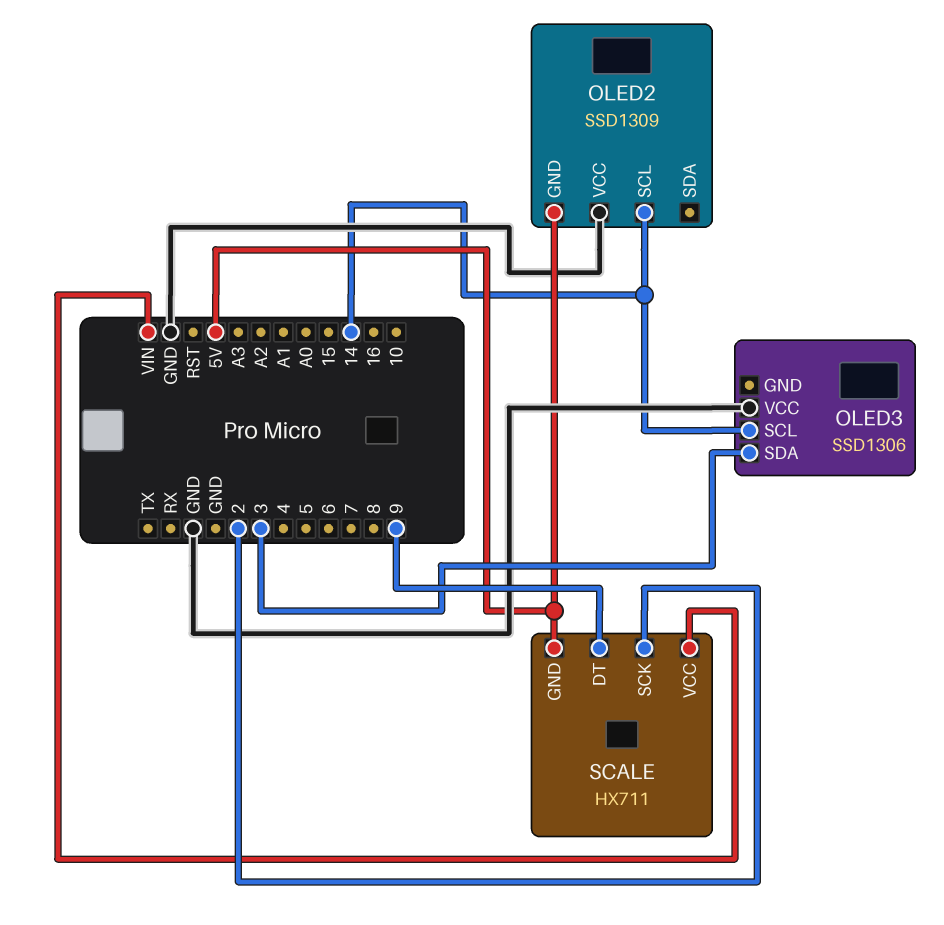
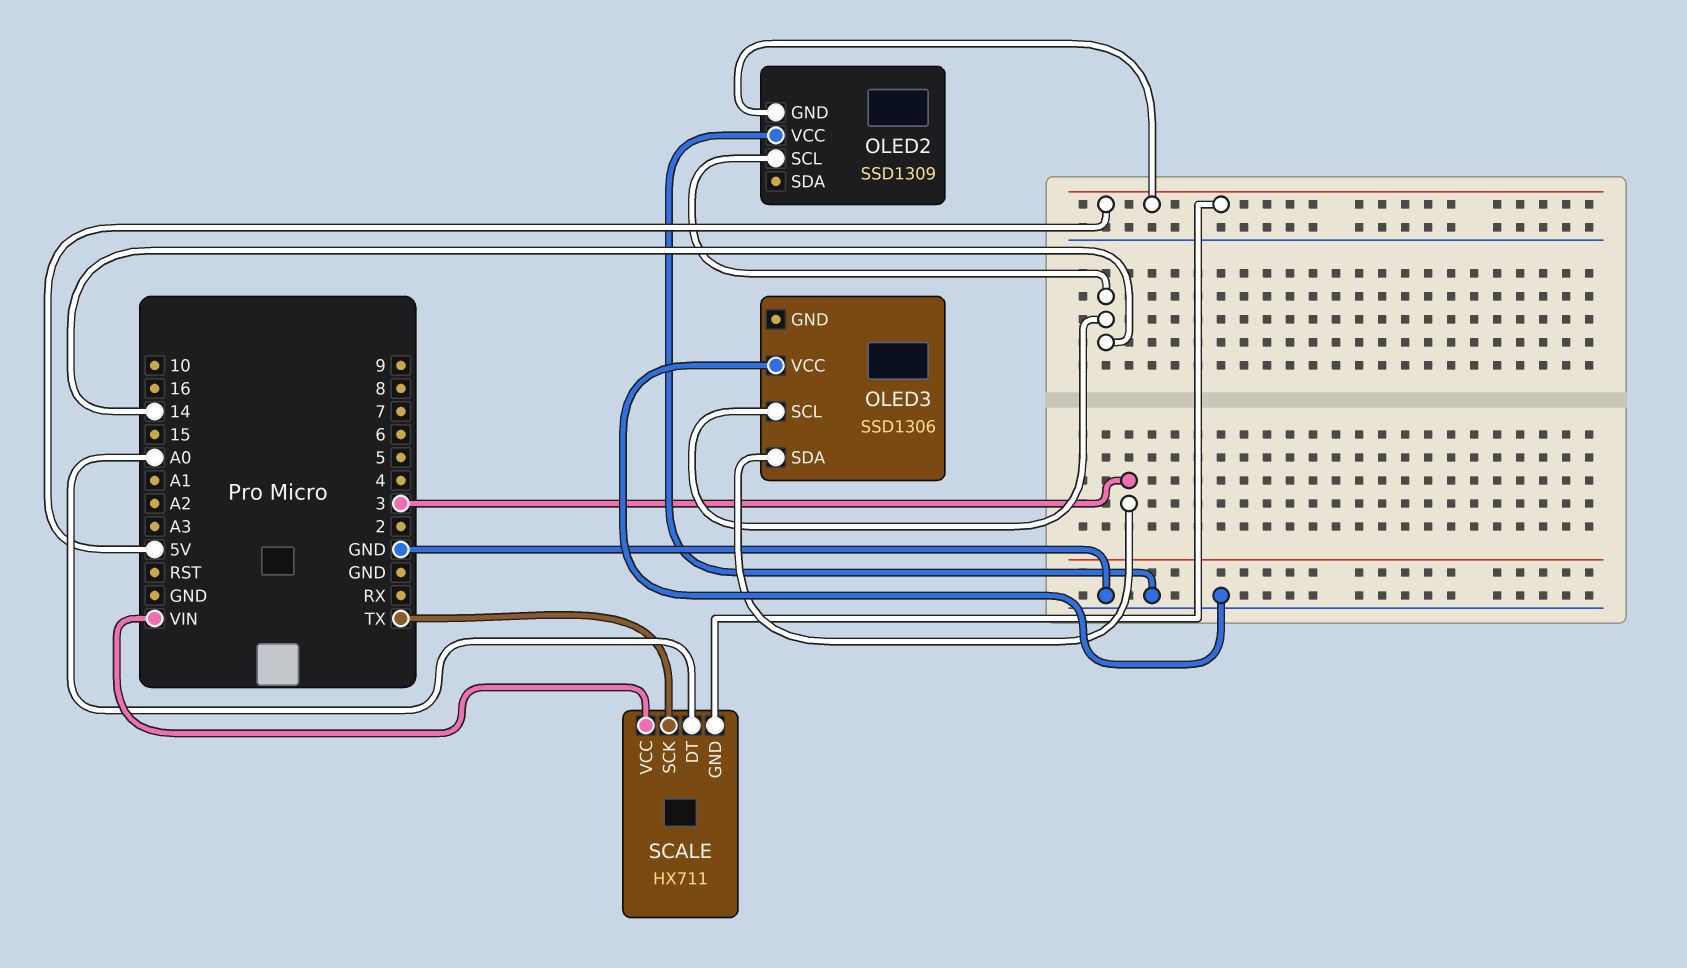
SCALE pin DT: 9 -> A0
SCALE pin SCK: 2 -> TX

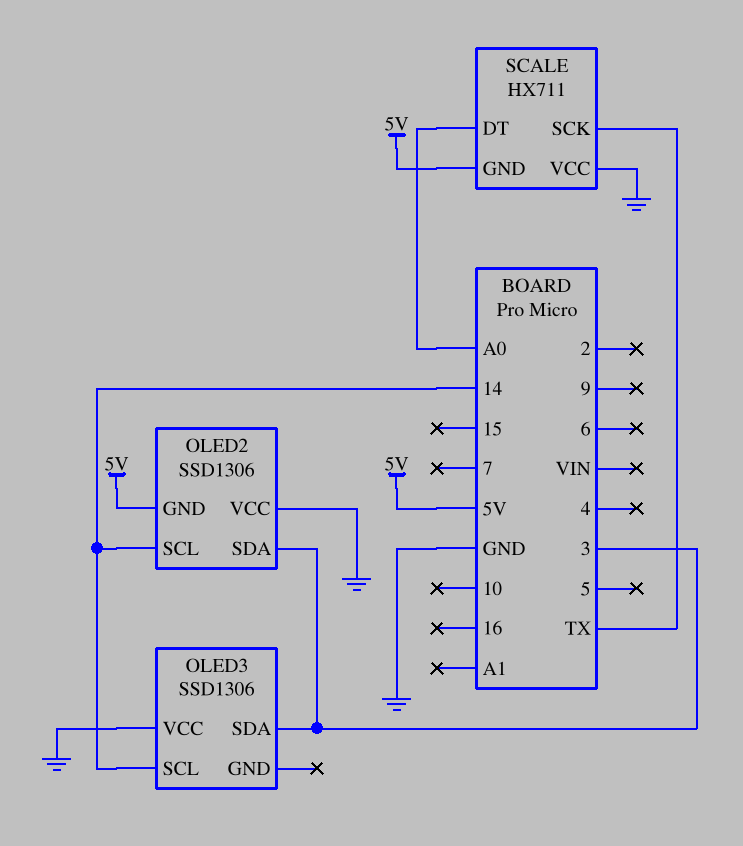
OLED2: SSD1309 -> SSD1306
OLED2 pin SDA: none -> 3
SCALE pin VCC: VIN -> GND

